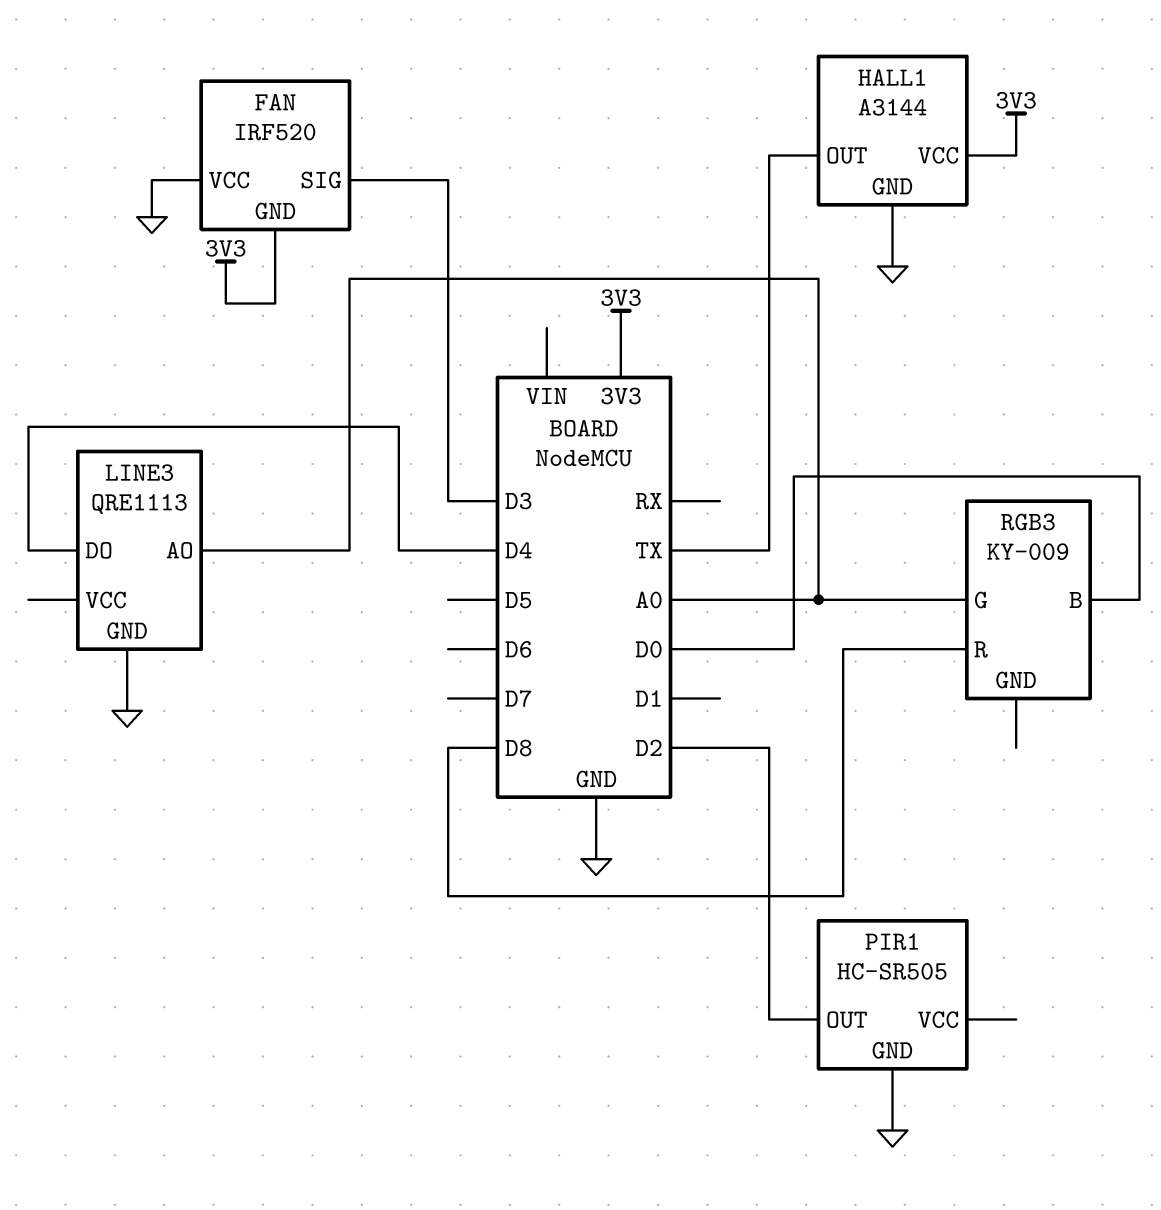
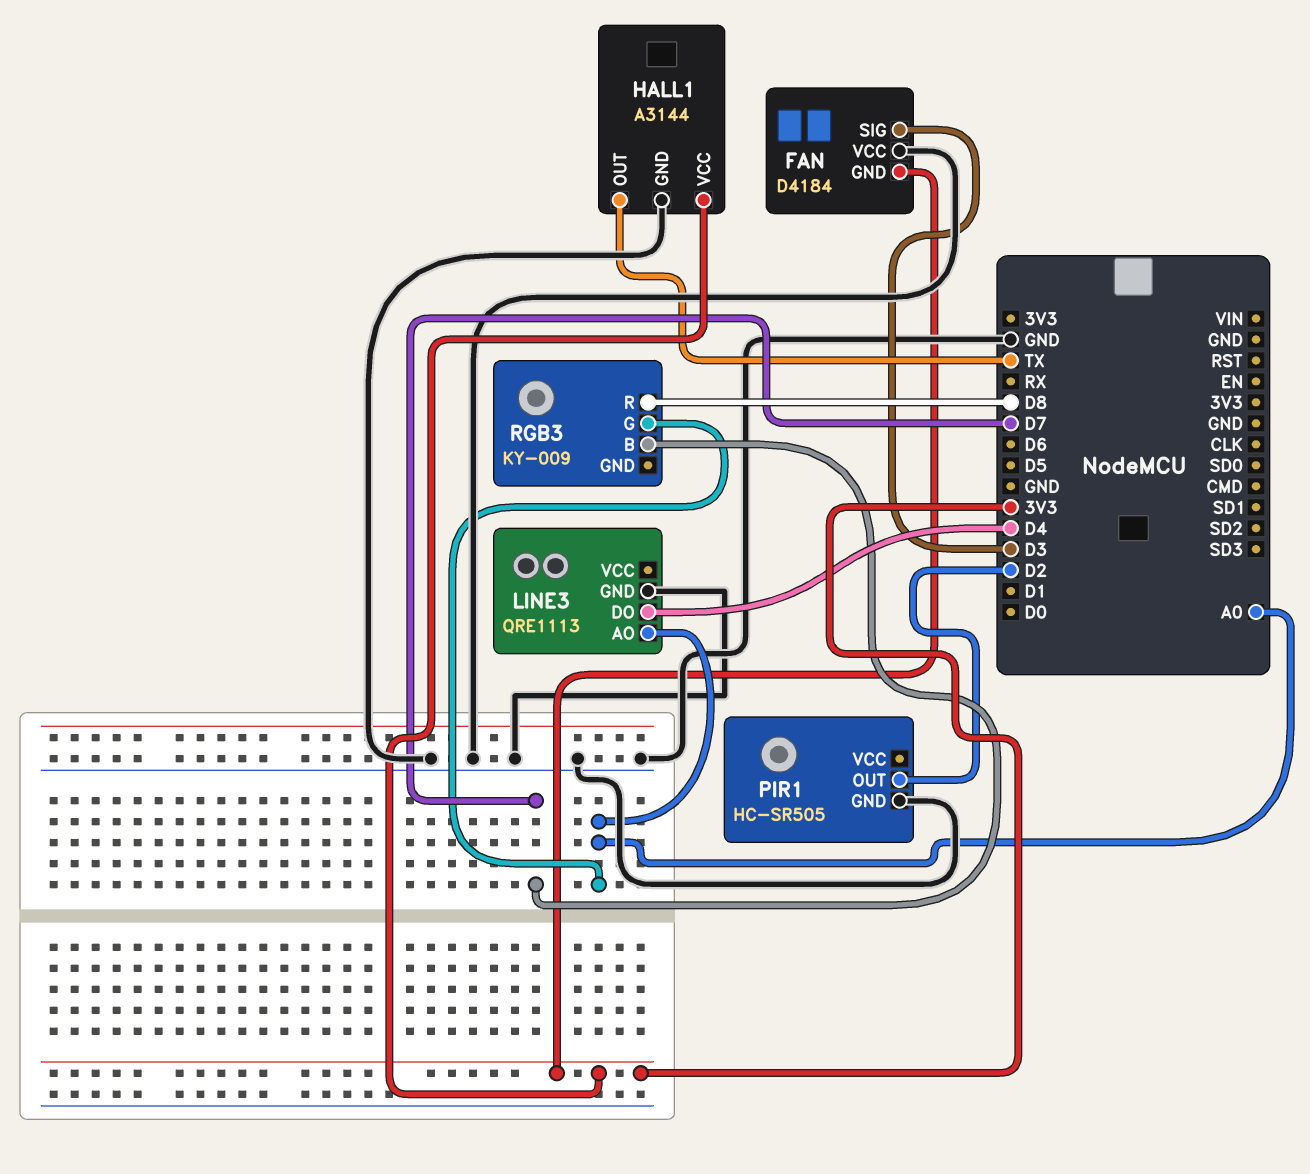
FAN: IRF520 -> D4184
RGB3 pin B: D0 -> D7

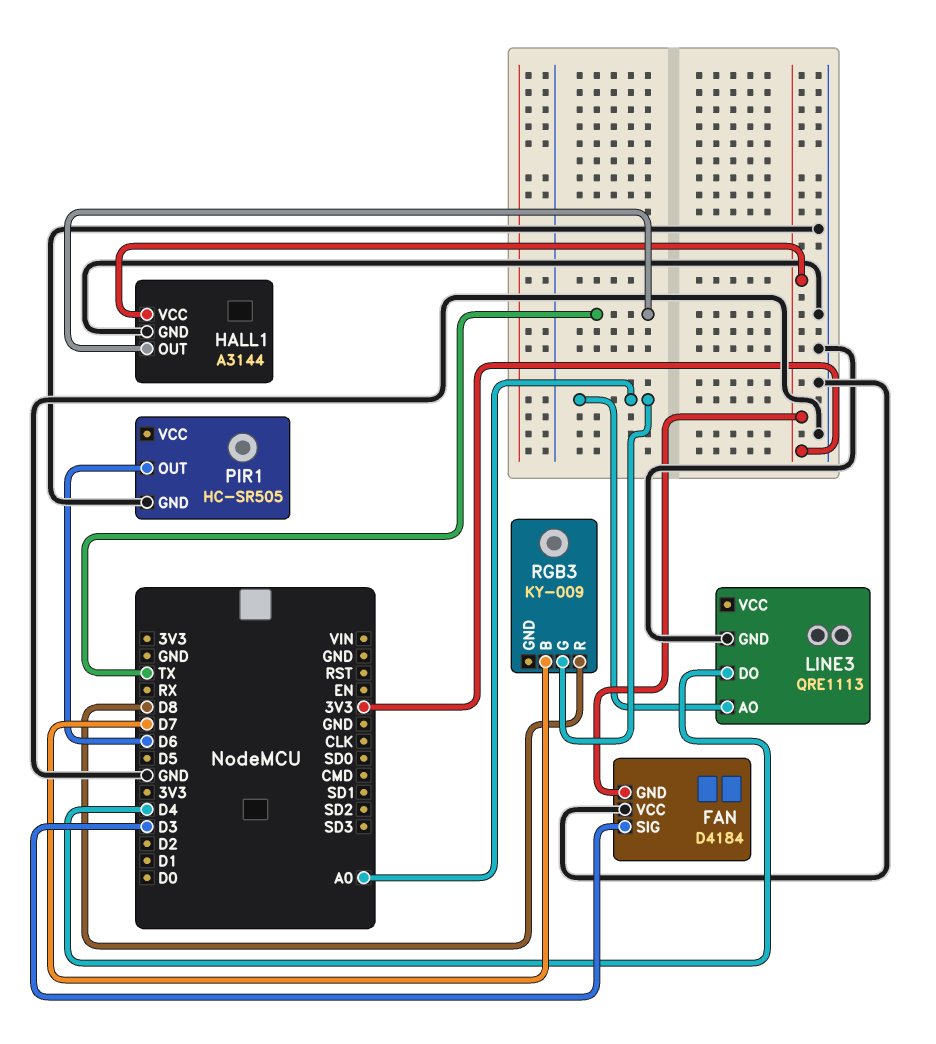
PIR1 pin OUT: D2 -> D6

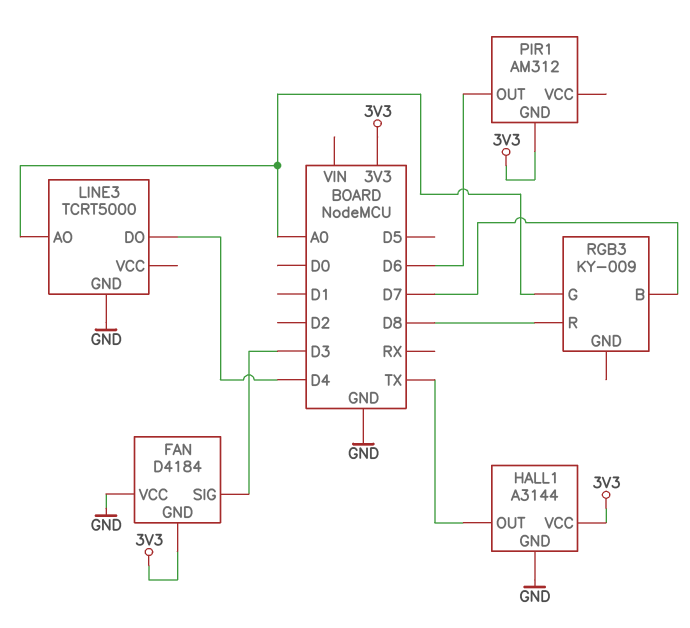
LINE3: QRE1113 -> TCRT5000
PIR1: HC-SR505 -> AM312
PIR1 pin GND: GND -> 3V3

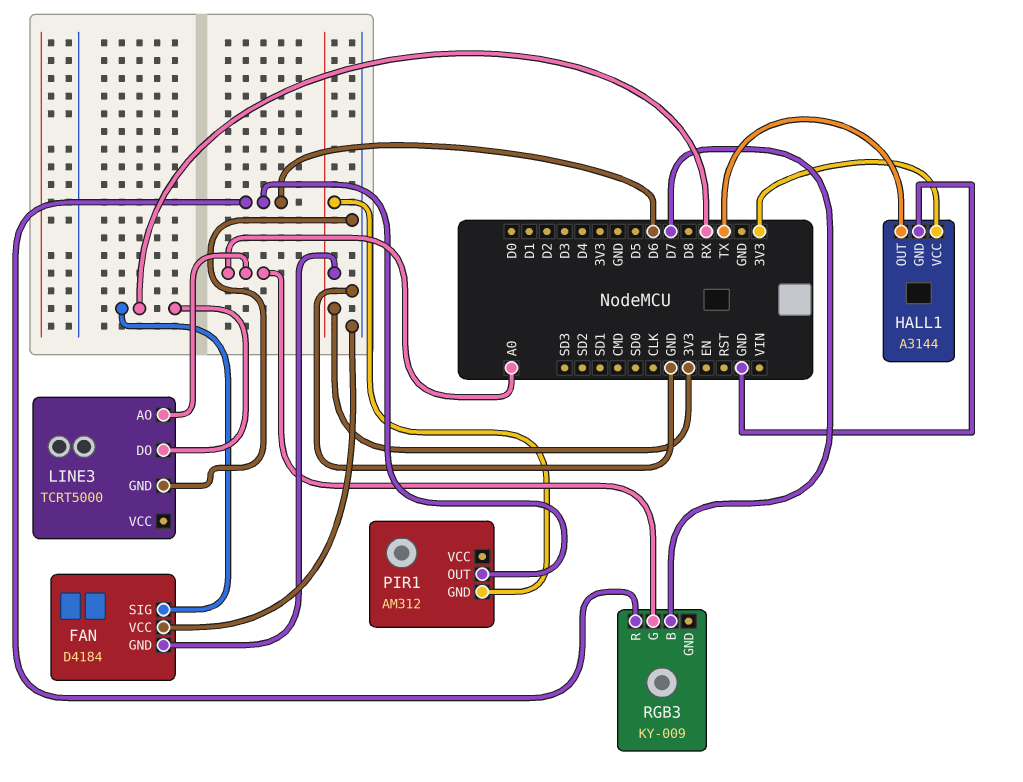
FAN pin SIG: D3 -> RX
LINE3 pin DO: D4 -> RX
RGB3 pin R: D8 -> D6

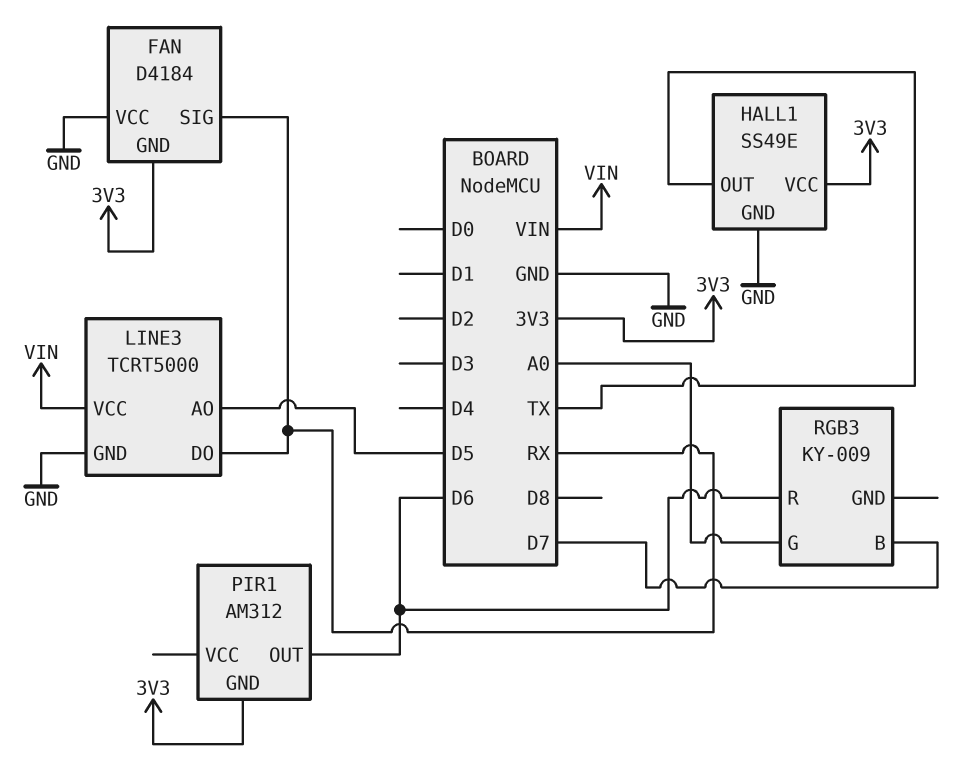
HALL1: A3144 -> SS49E
LINE3 pin AO: A0 -> D5
LINE3 pin VCC: none -> VIN

